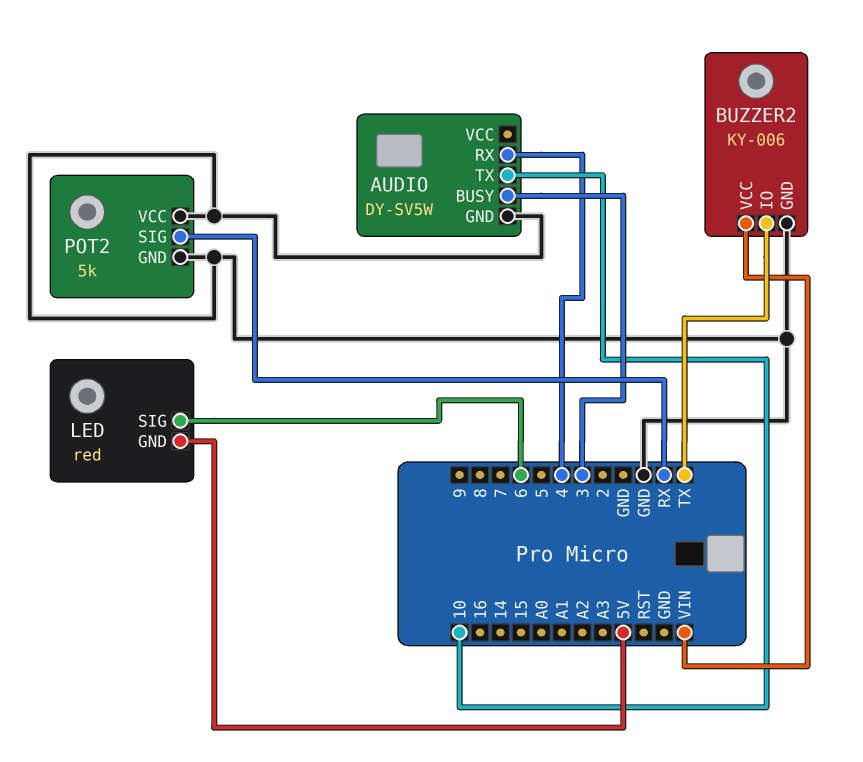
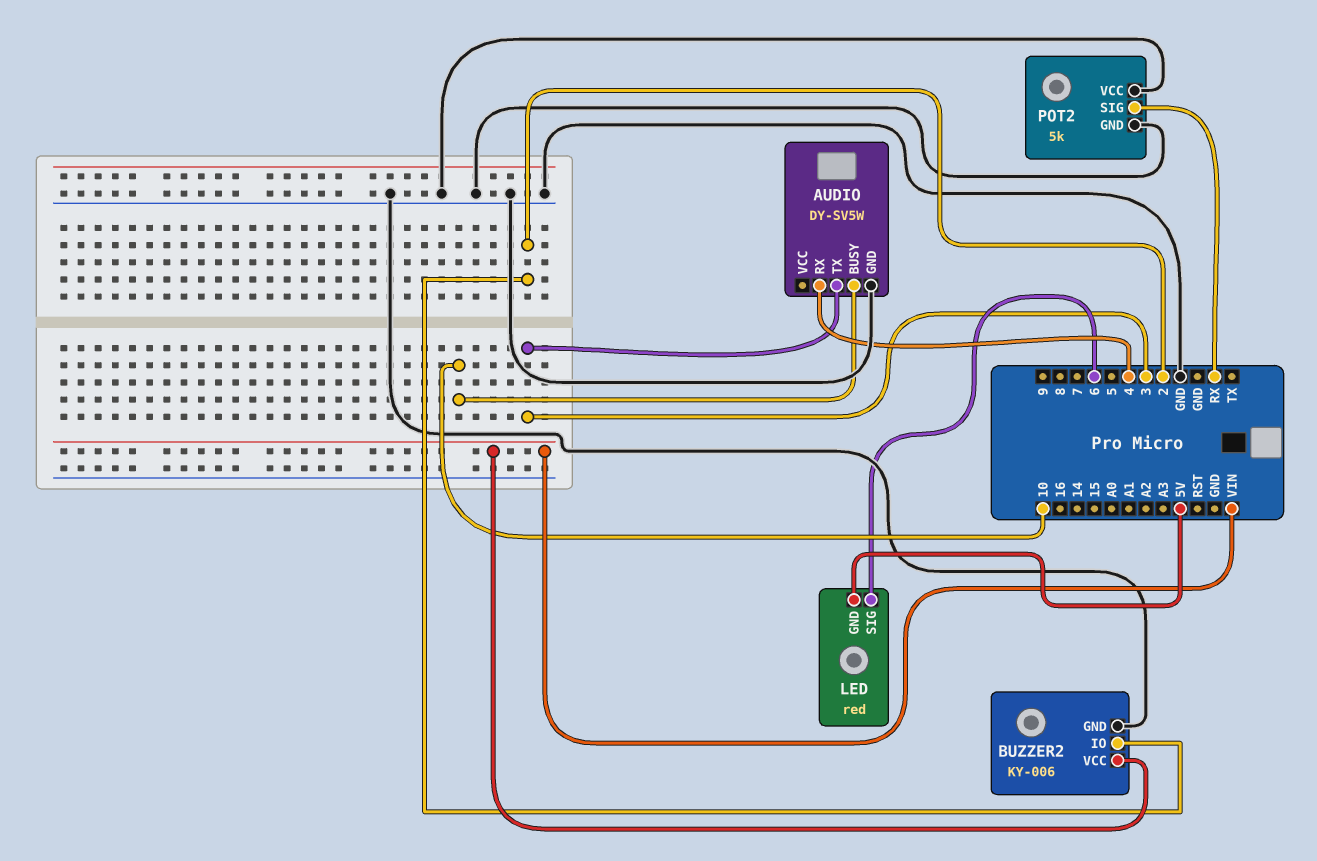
AUDIO pin BUSY: 3 -> 10
AUDIO pin TX: 10 -> 3
BUZZER2 pin IO: TX -> 2

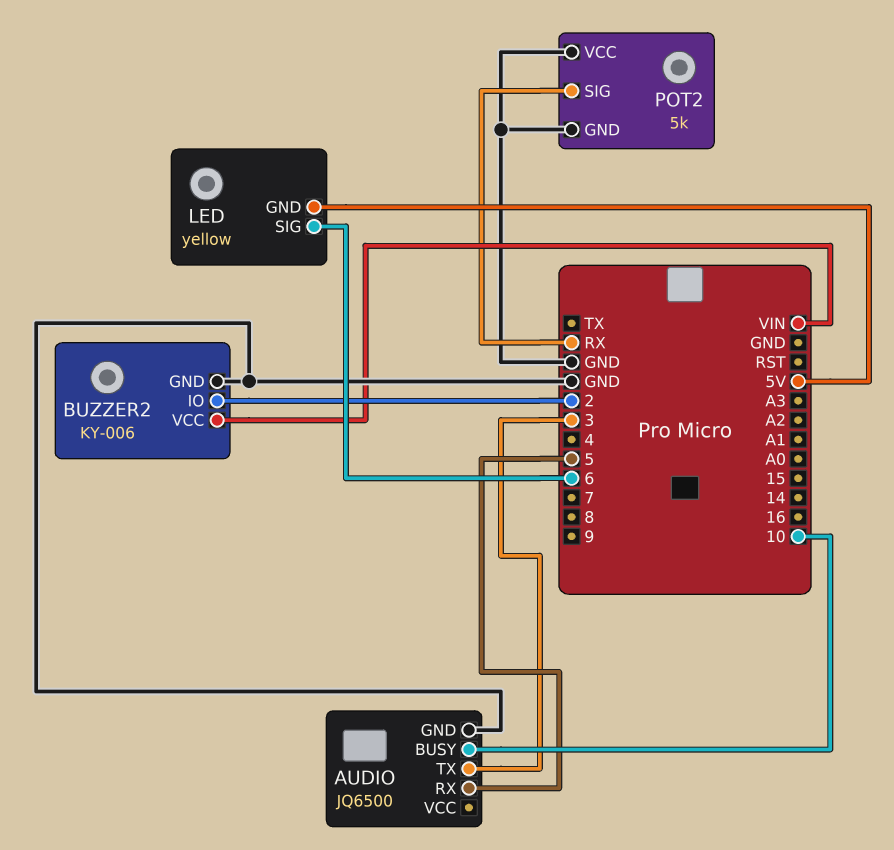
AUDIO: DY-SV5W -> JQ6500
AUDIO pin RX: 4 -> 5
LED: red -> yellow

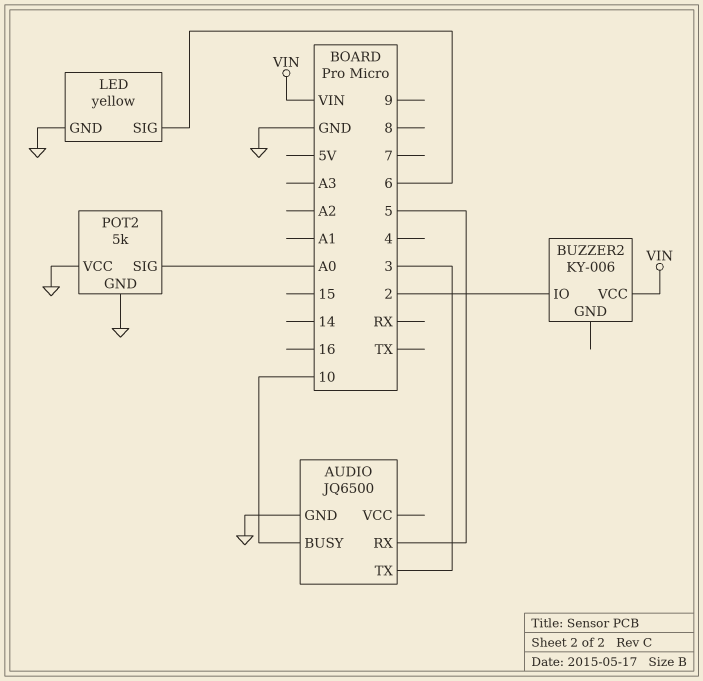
BUZZER2 pin GND: GND -> none
LED pin GND: 5V -> GND
POT2 pin SIG: RX -> A0

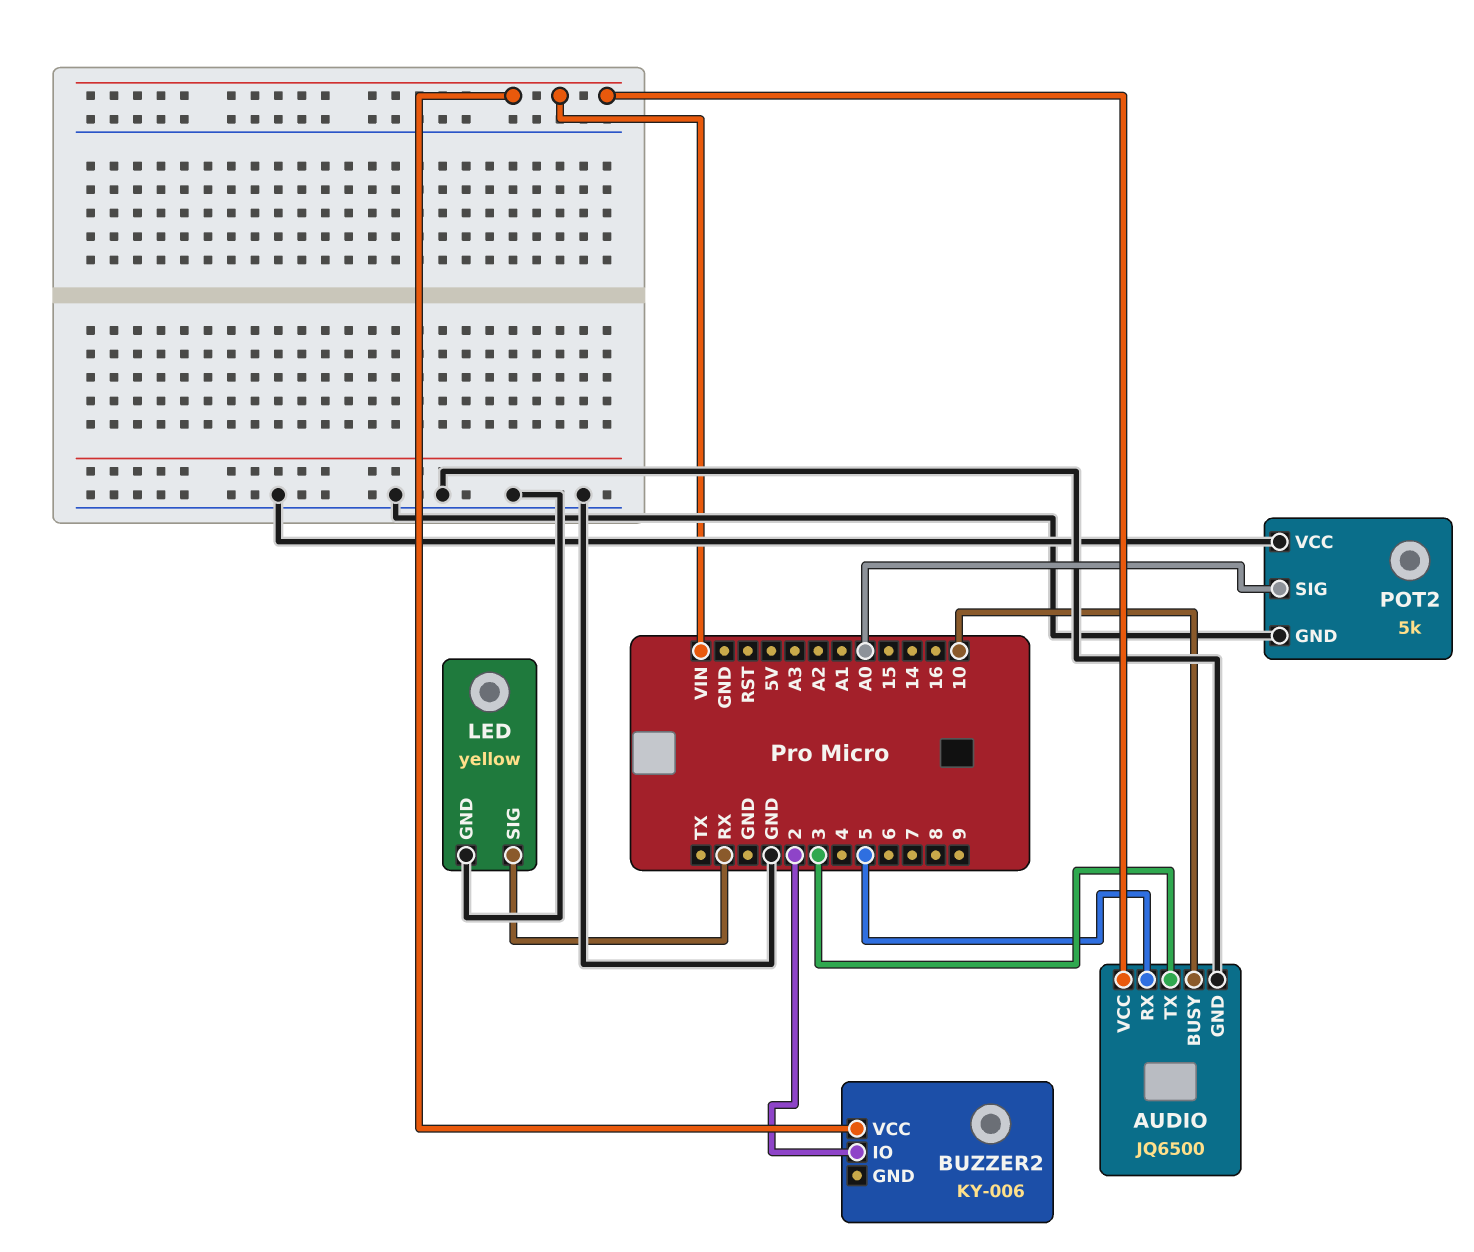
AUDIO pin VCC: none -> VIN
LED pin SIG: 6 -> RX

